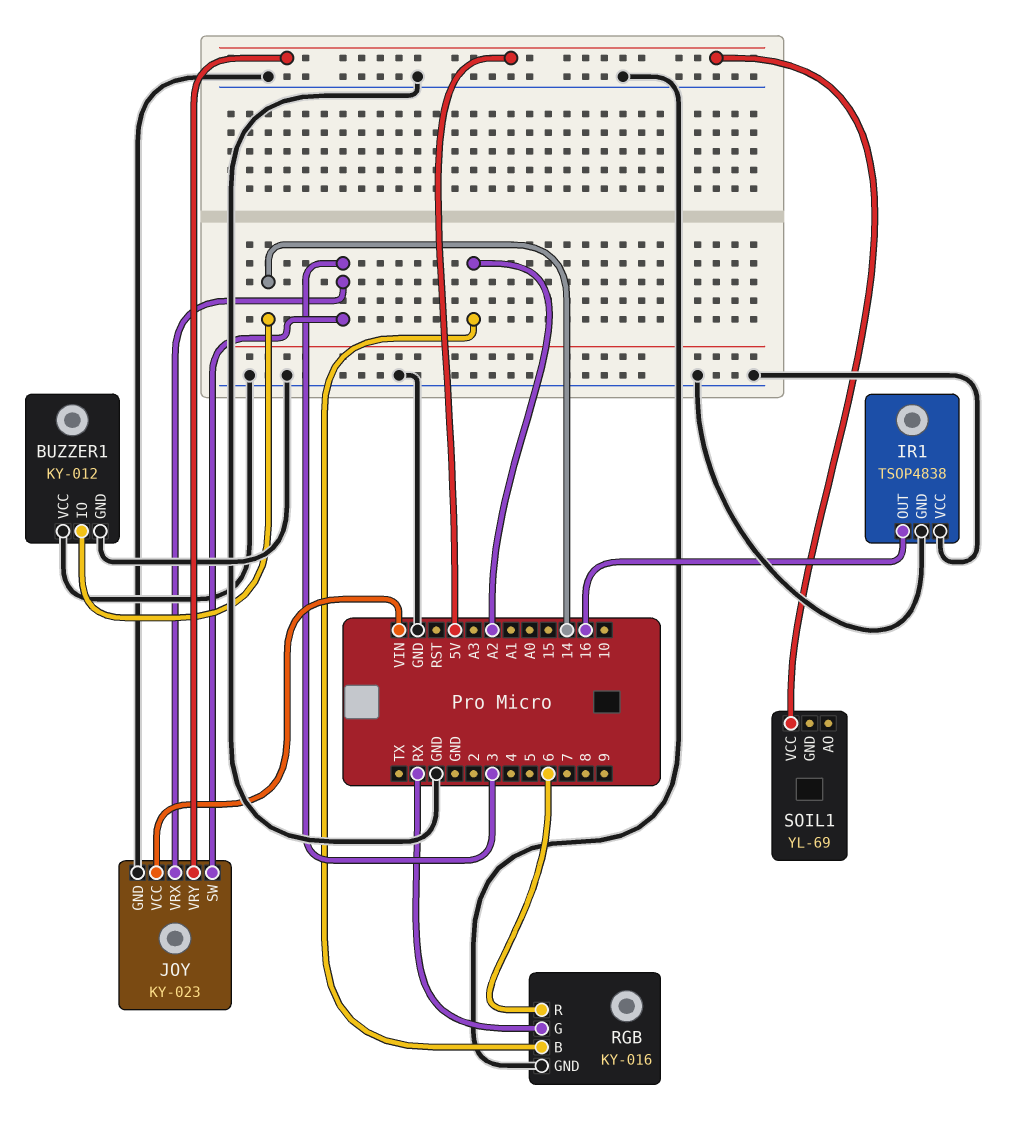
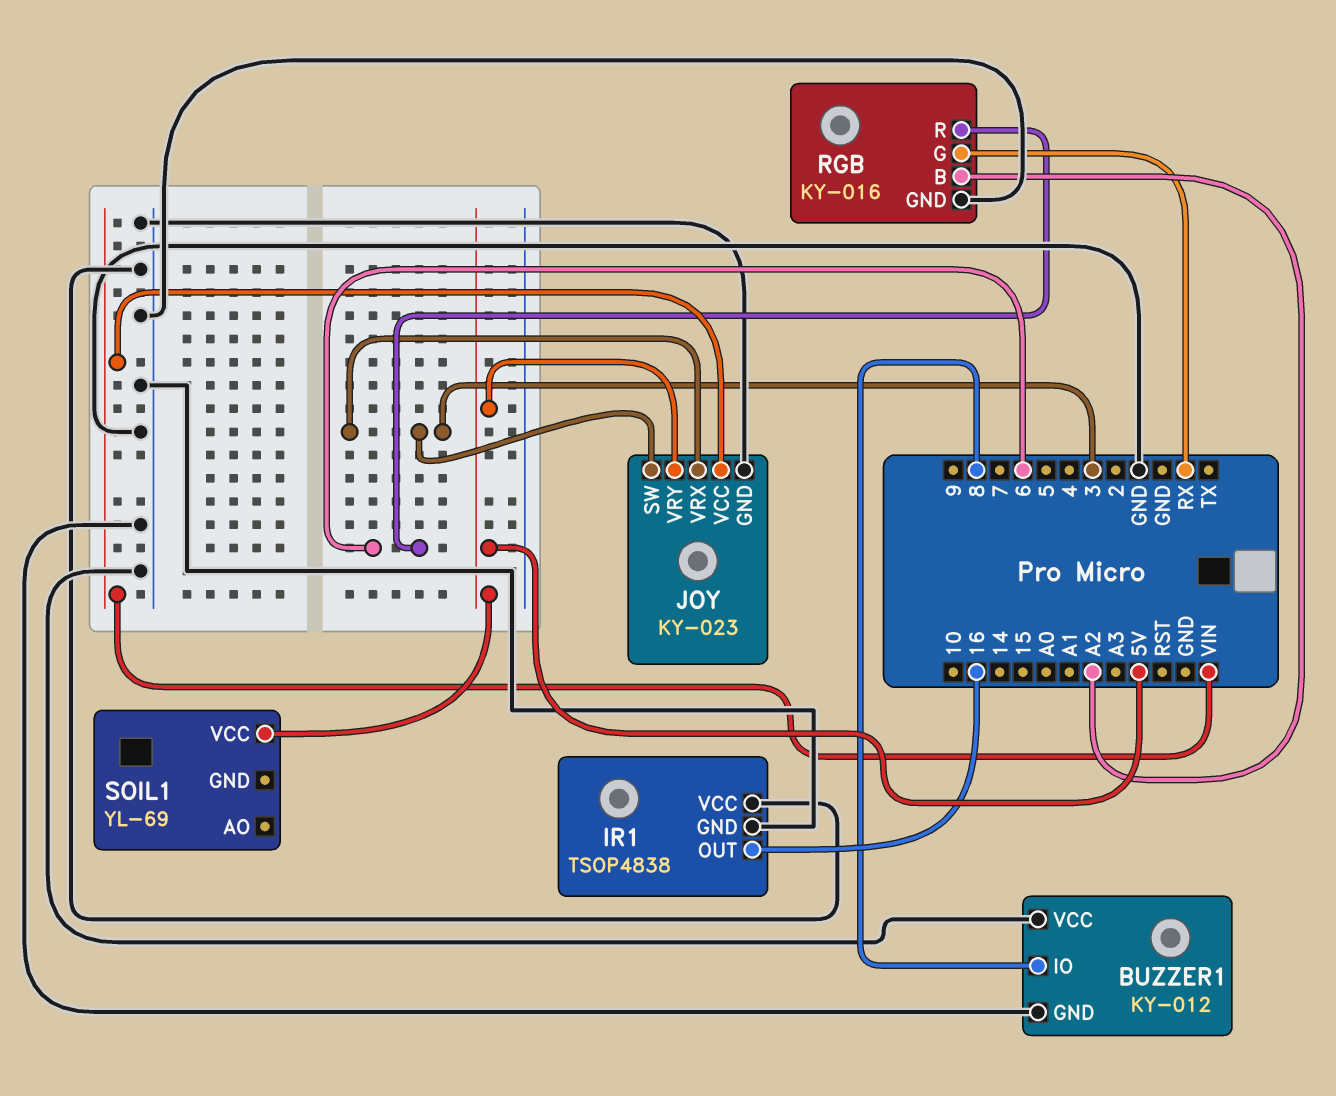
BUZZER1 pin IO: 14 -> 8

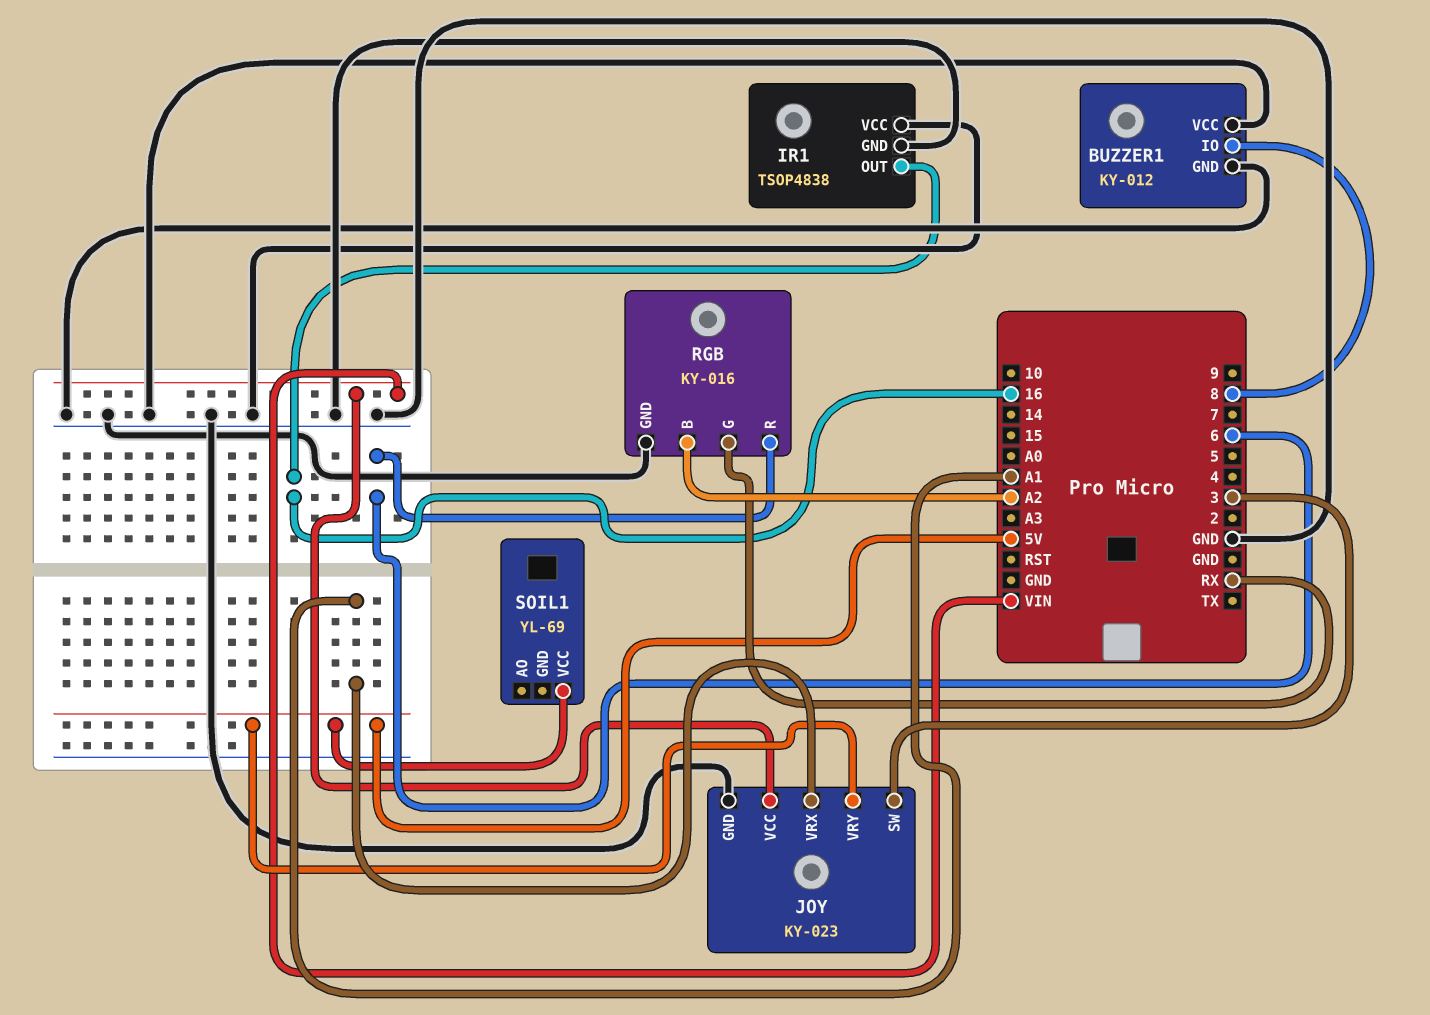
JOY pin VRX: 3 -> A1

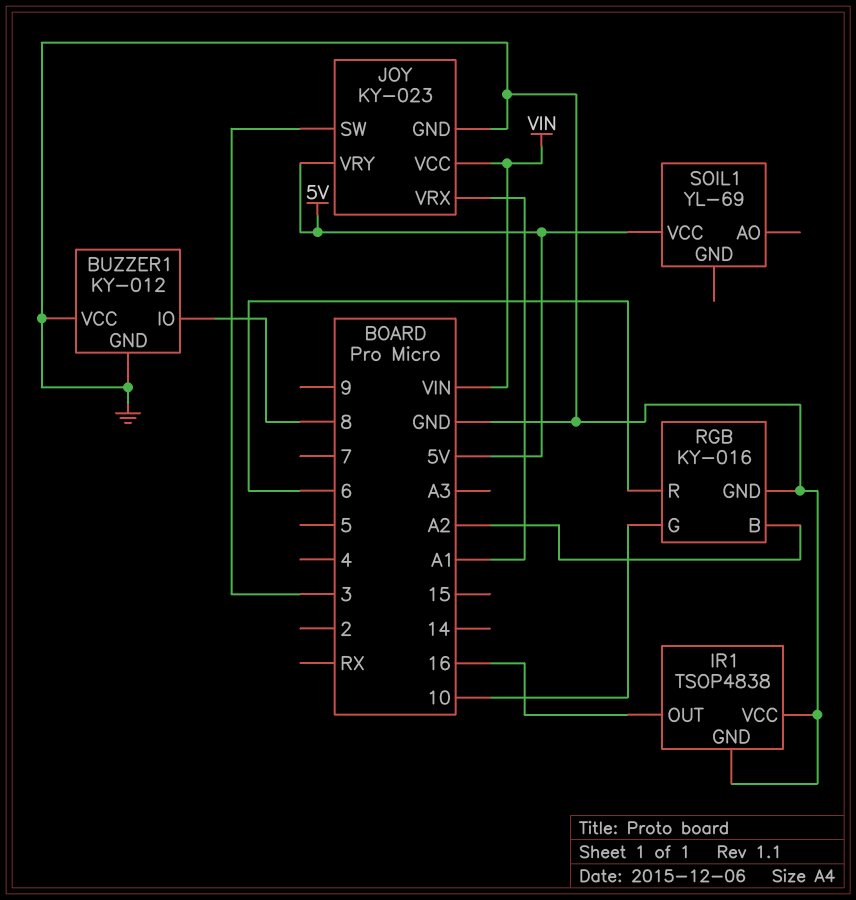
RGB pin G: RX -> 10

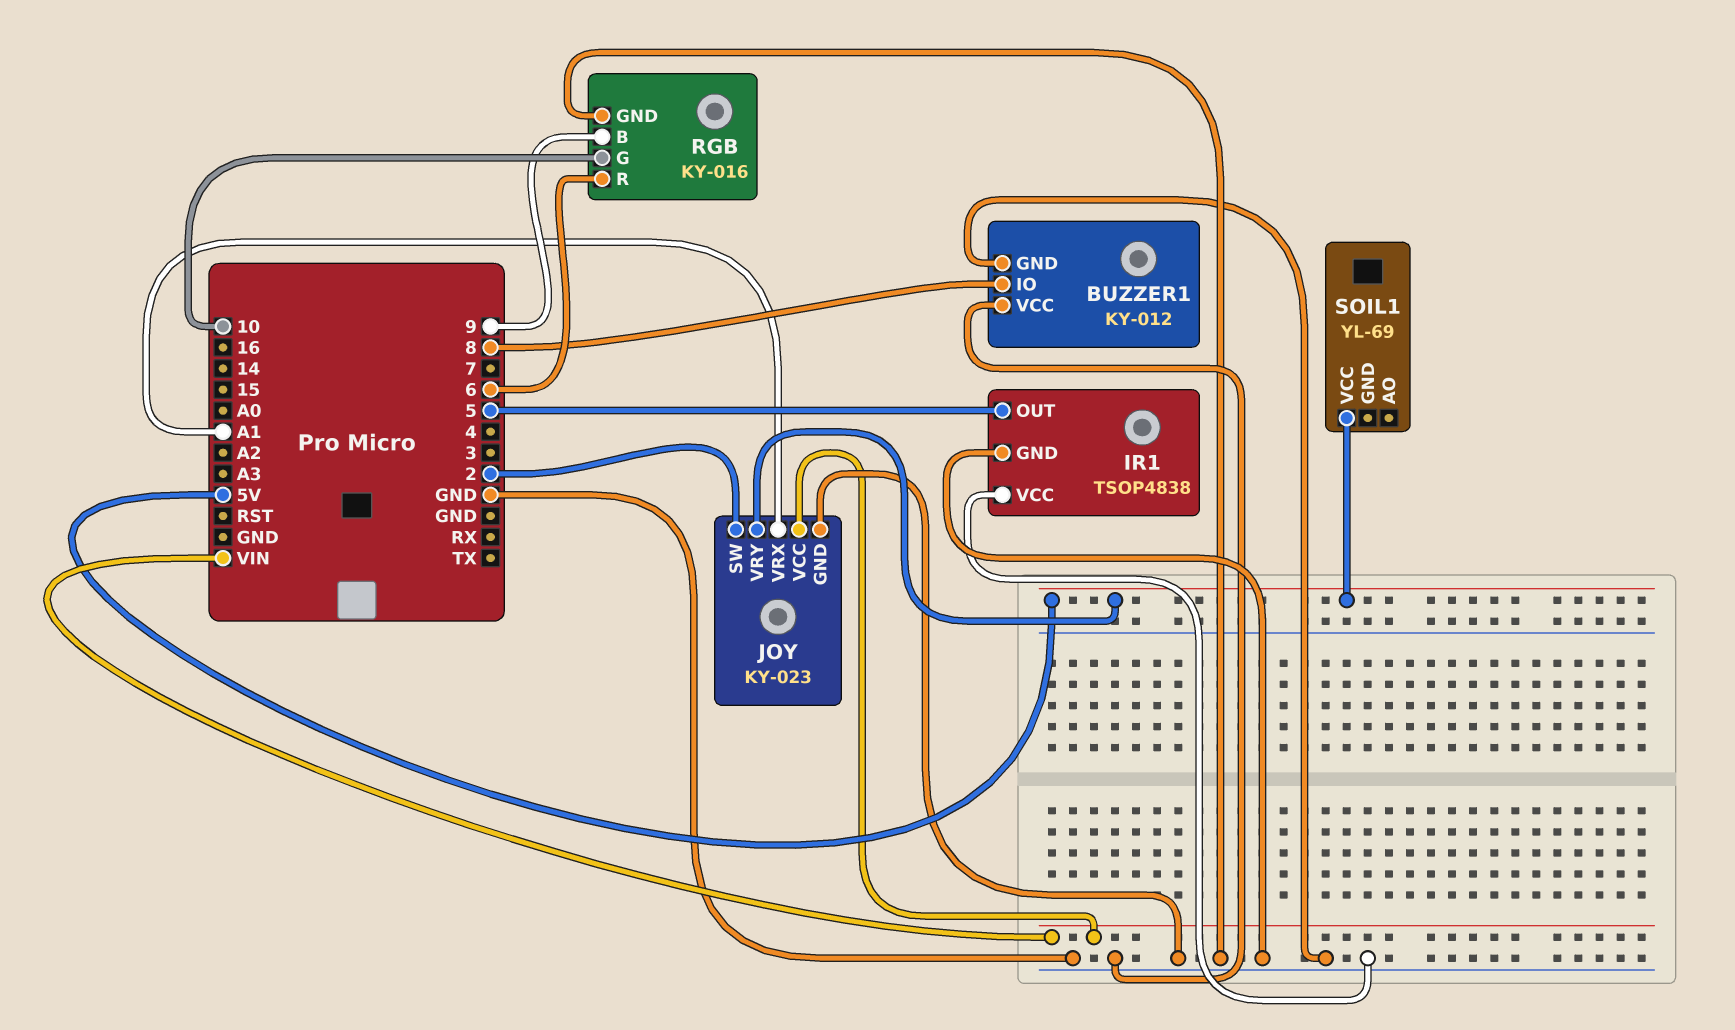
IR1 pin OUT: 16 -> 5
JOY pin SW: 3 -> 2
RGB pin B: A2 -> 9

